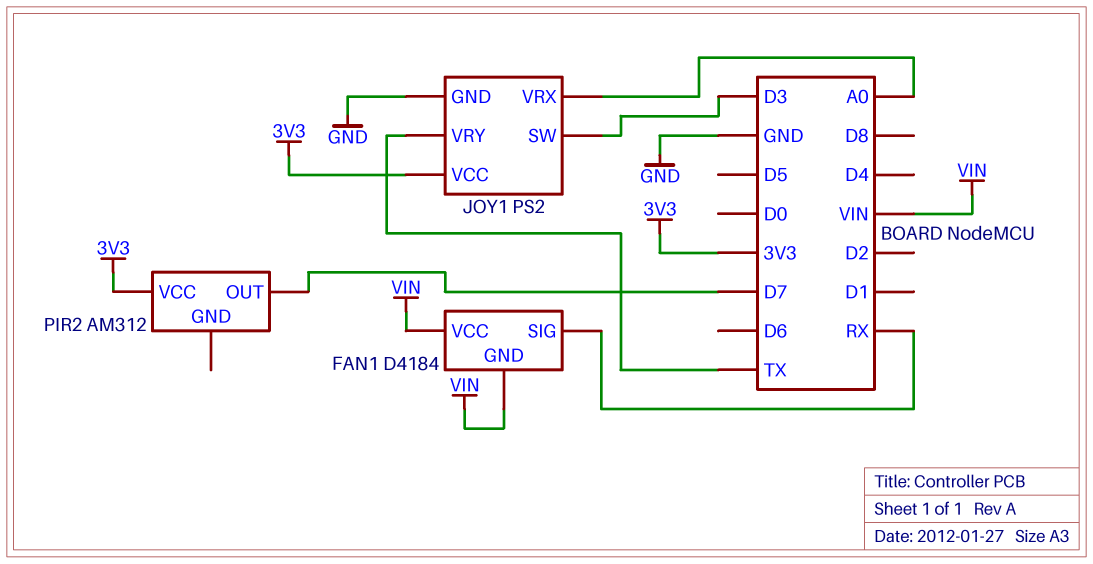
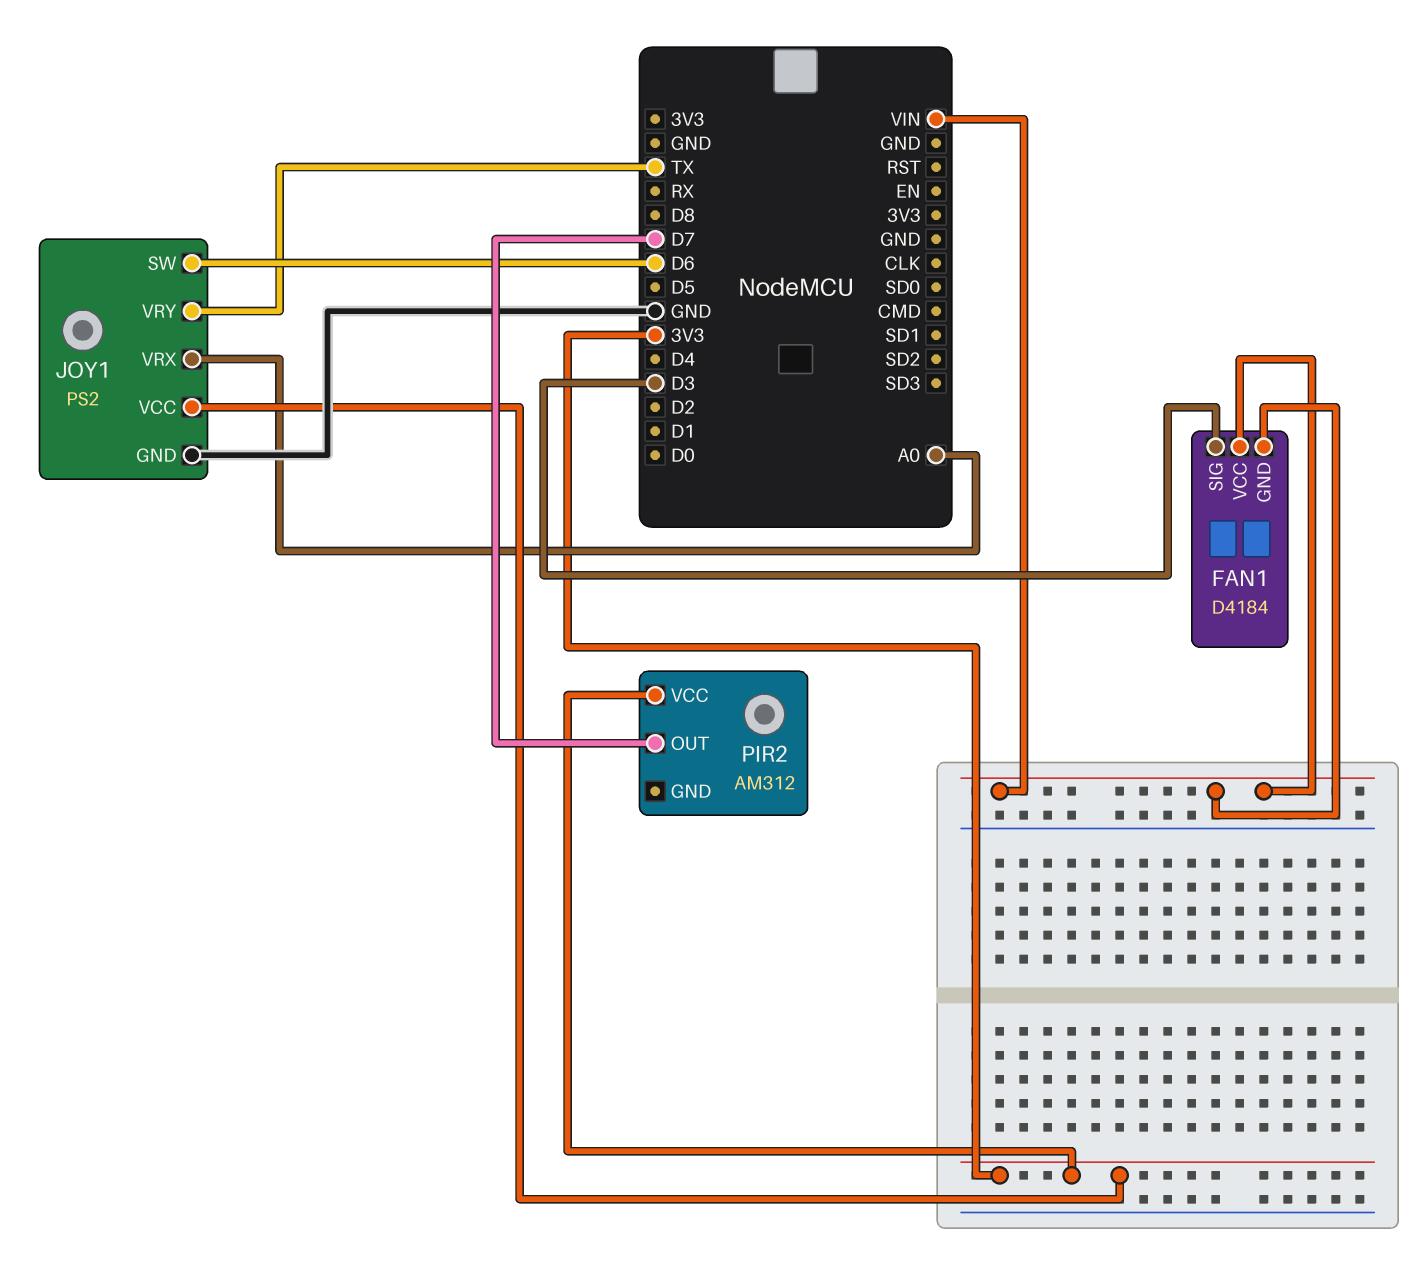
FAN1 pin SIG: RX -> D3
JOY1 pin SW: D3 -> D6

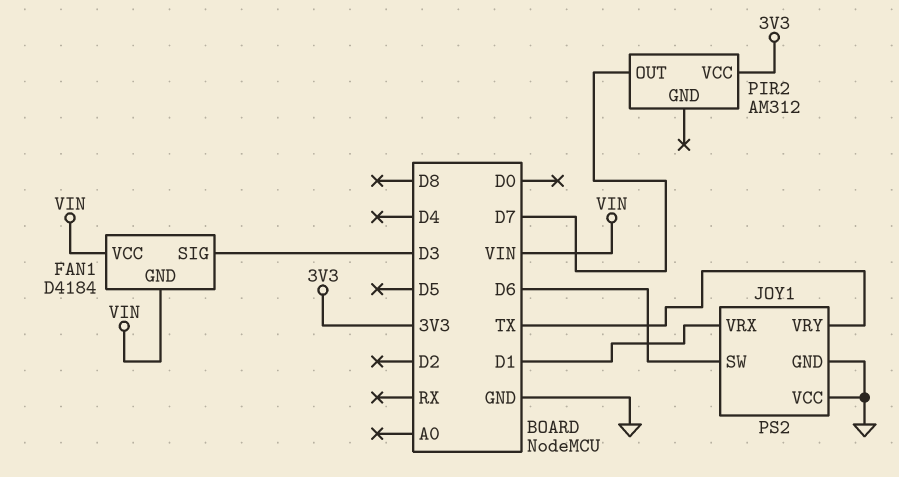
JOY1 pin VCC: 3V3 -> GND
JOY1 pin VRX: A0 -> D1

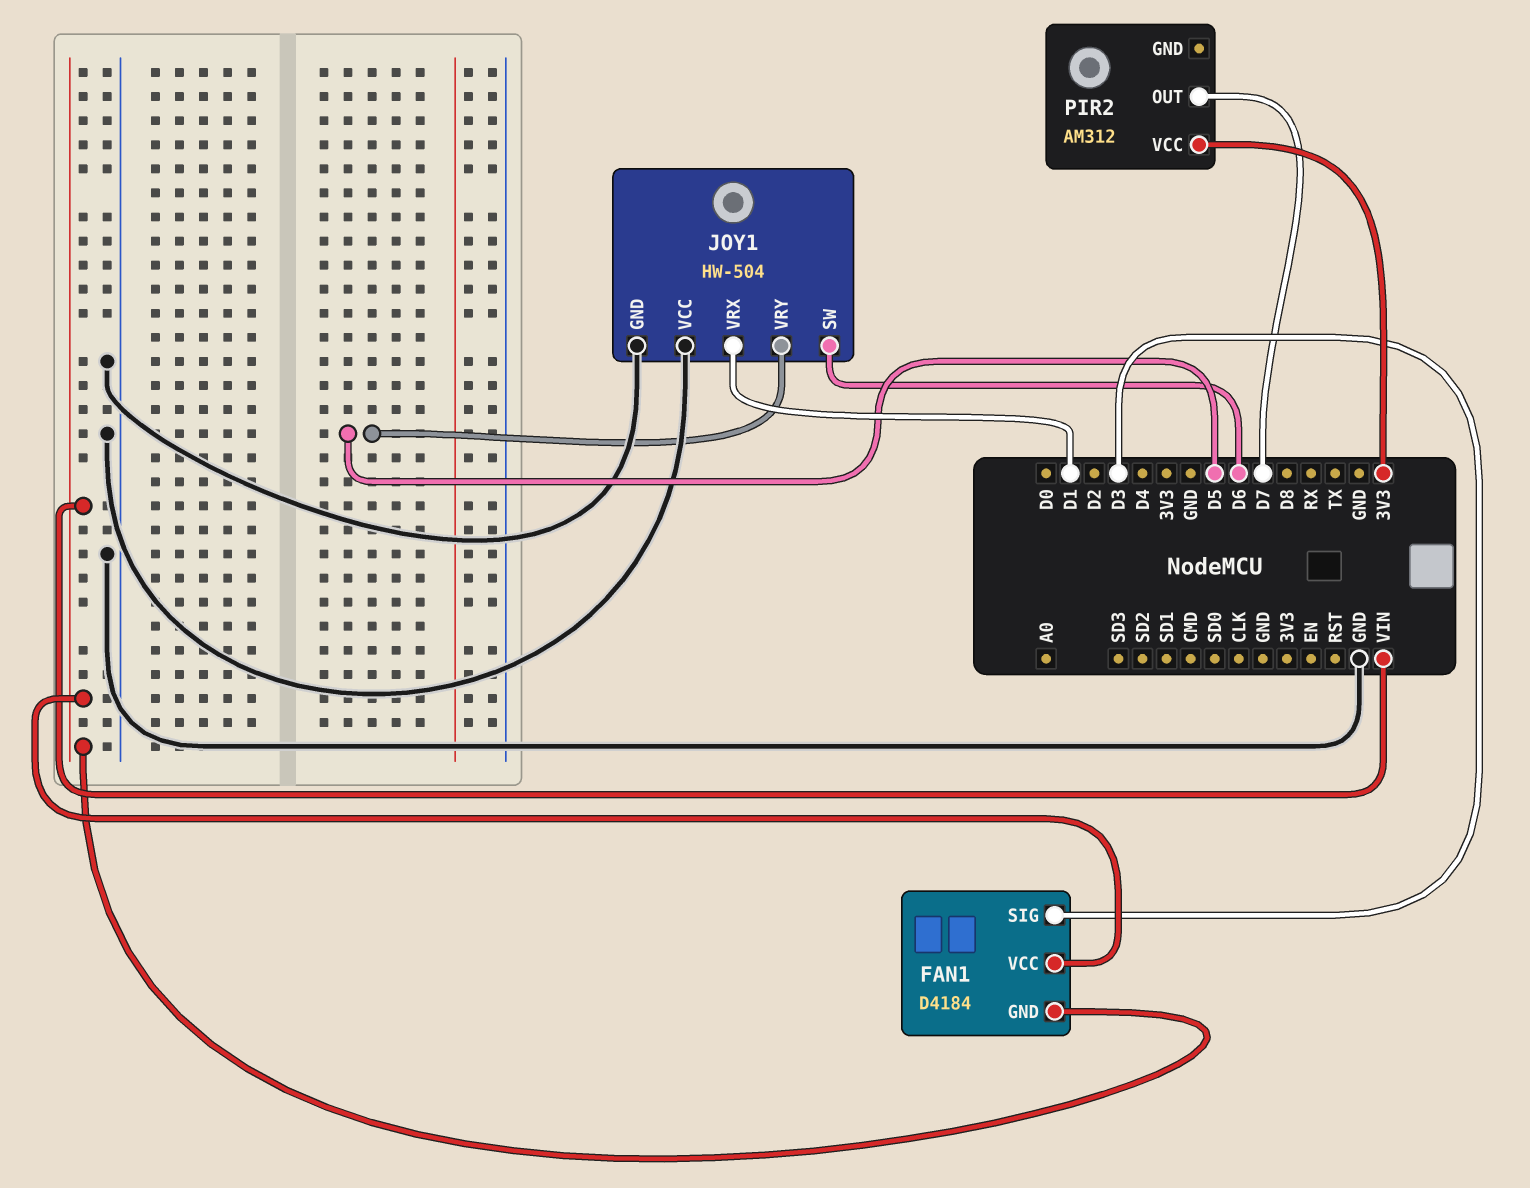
JOY1: PS2 -> HW-504
JOY1 pin VRY: TX -> D5

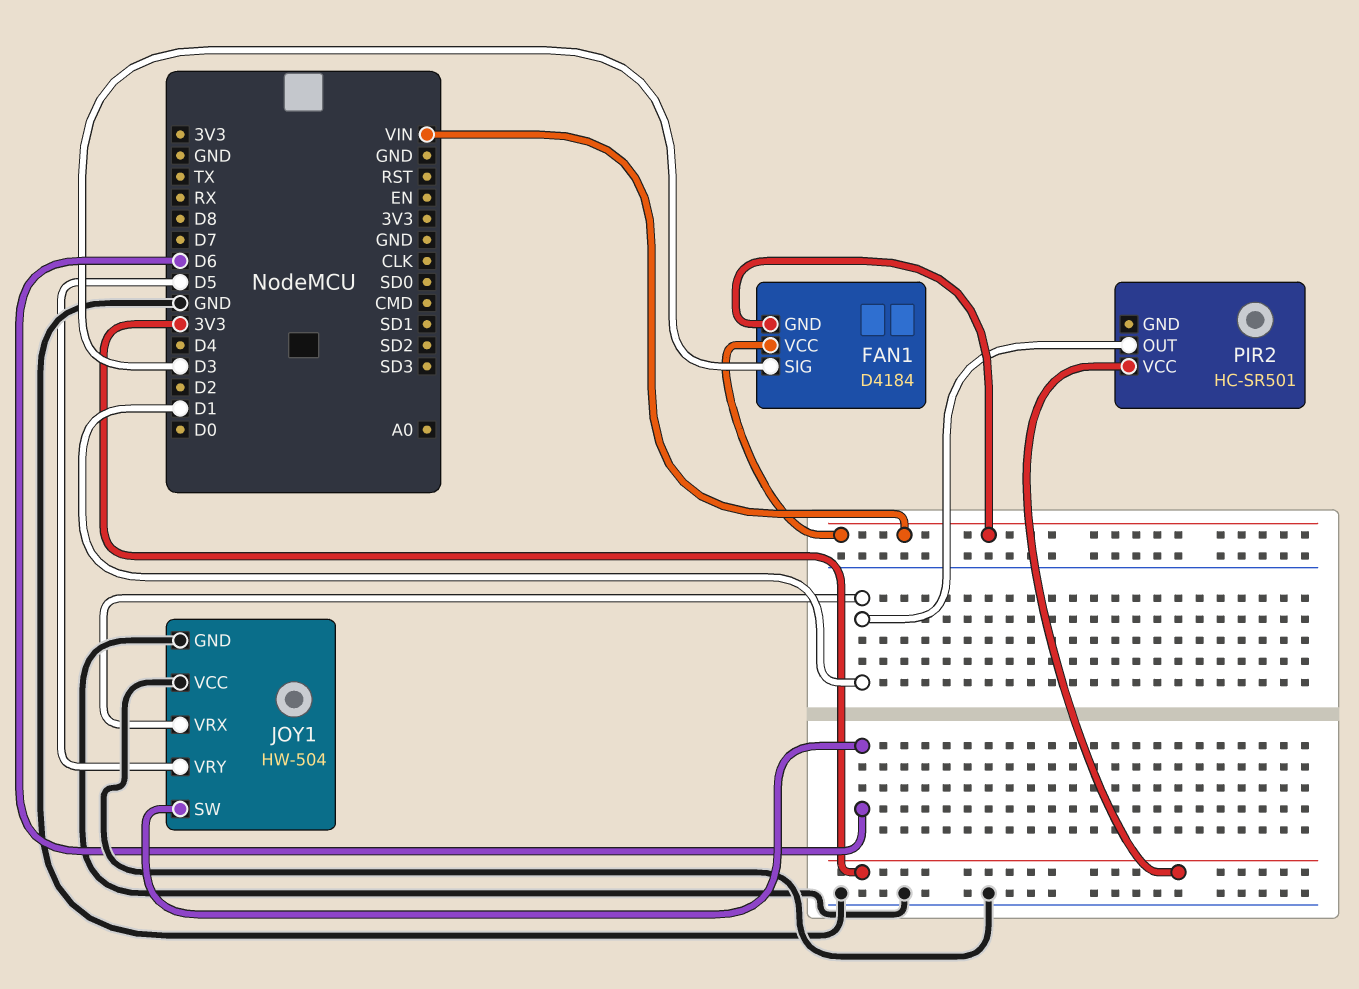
PIR2: AM312 -> HC-SR501
PIR2 pin OUT: D7 -> D1

